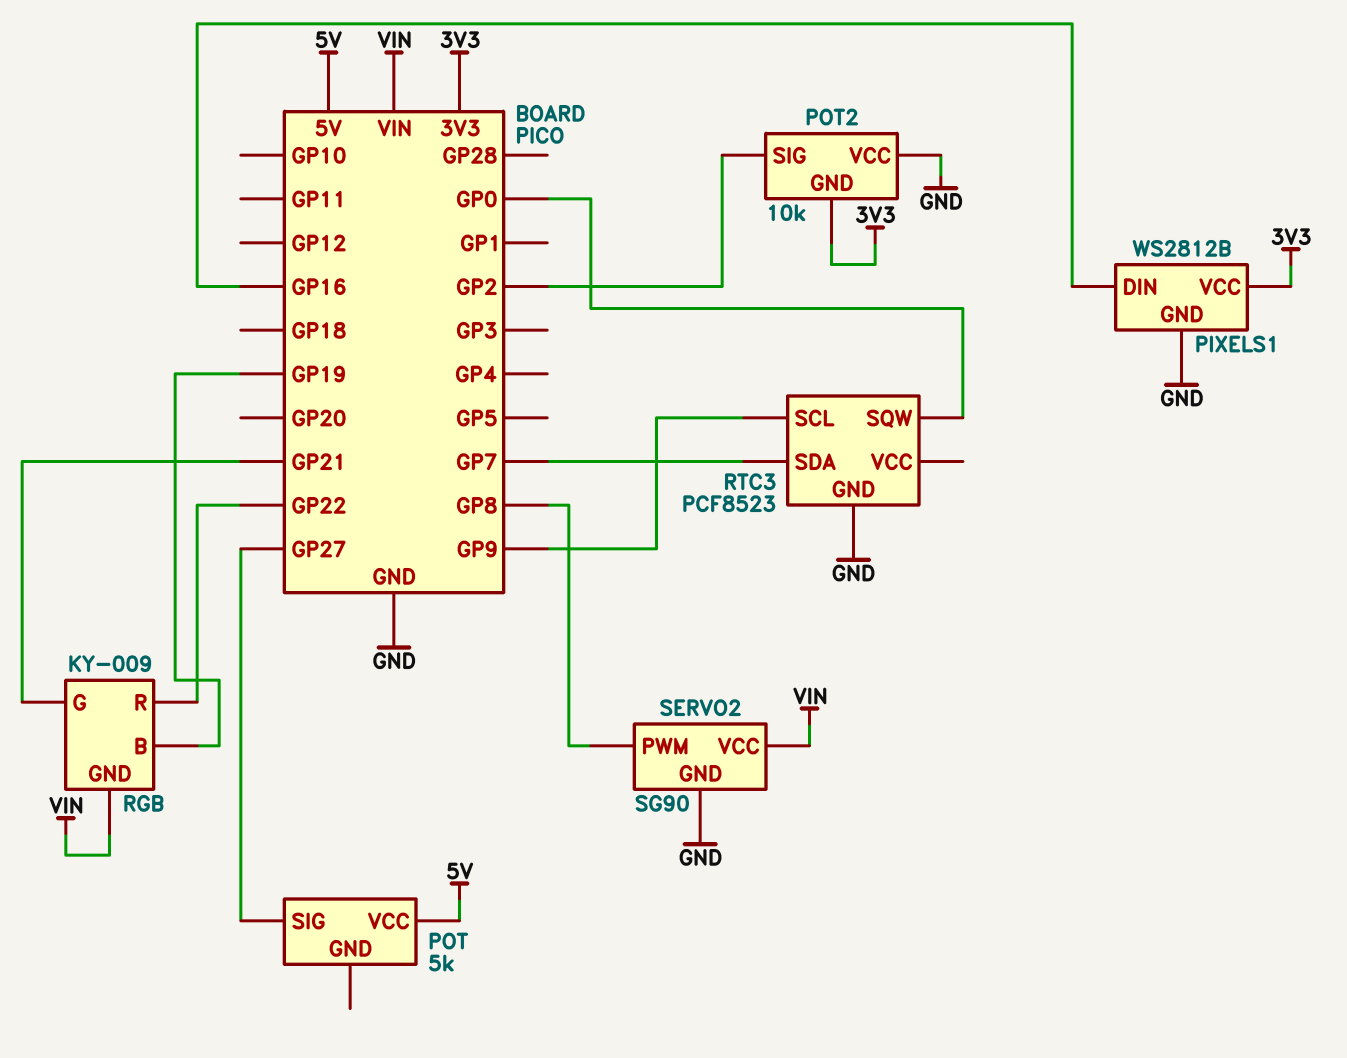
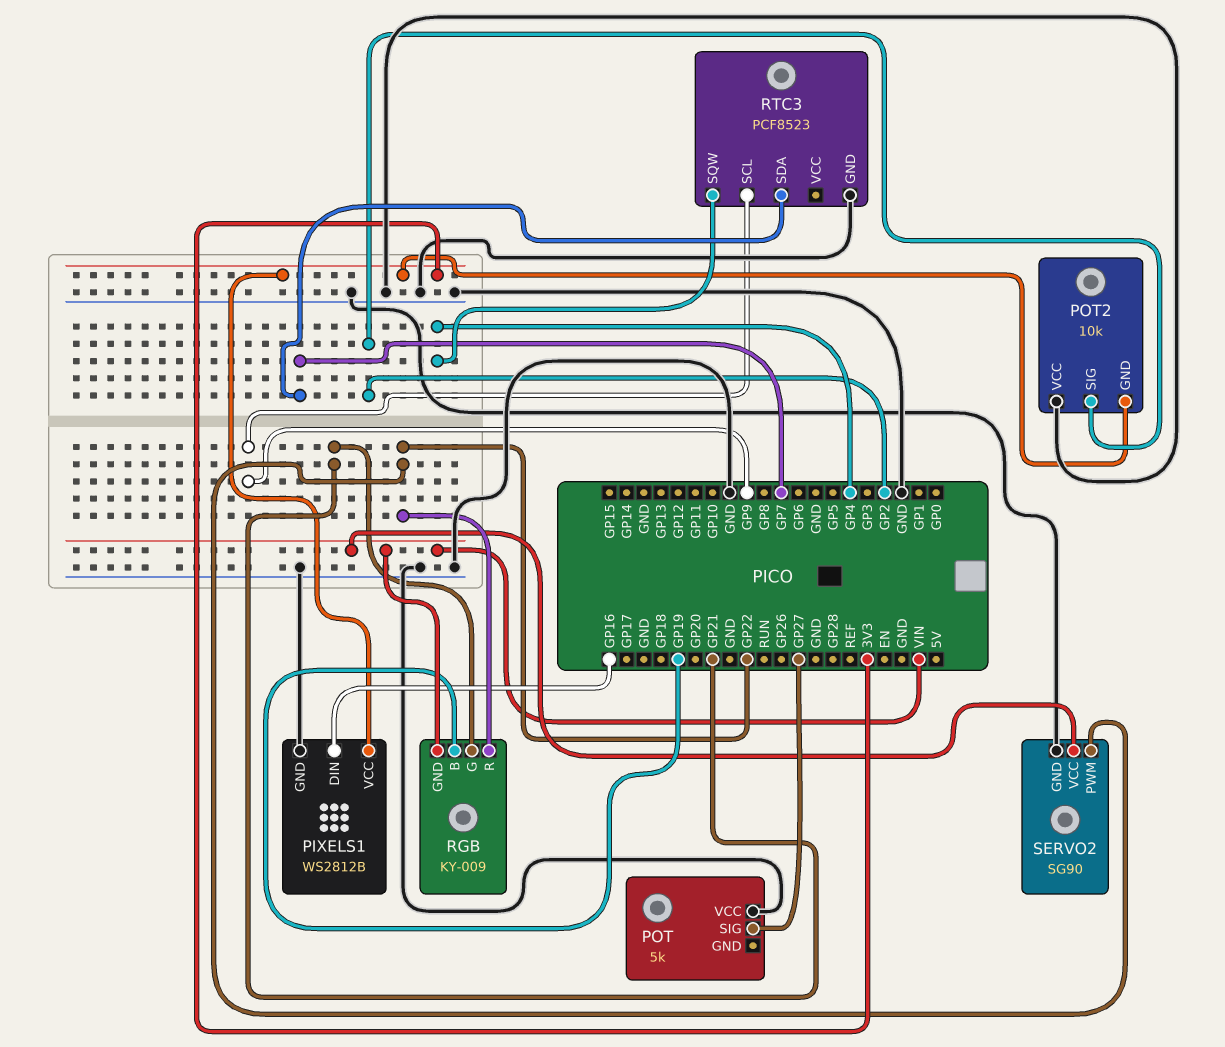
POT pin VCC: 5V -> GND
RTC3 pin SQW: GP0 -> GP4
SERVO2 pin PWM: GP8 -> GP22

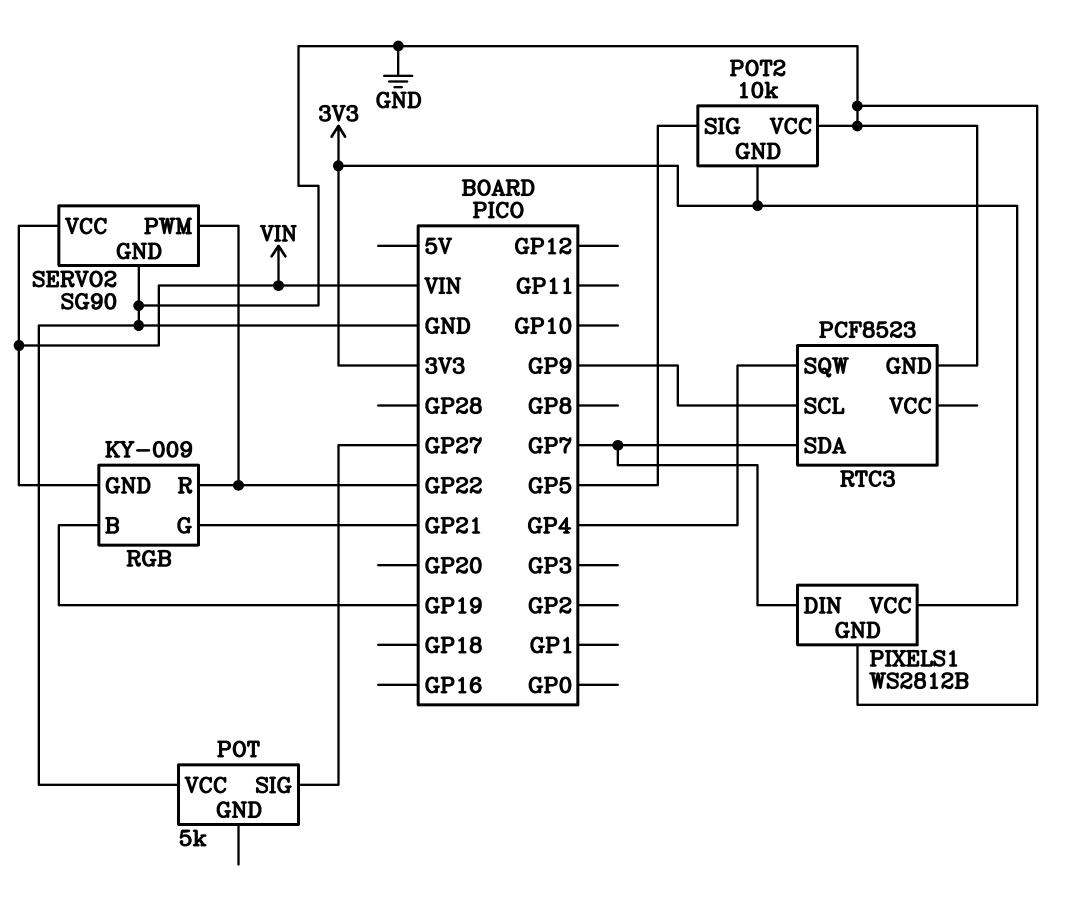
PIXELS1 pin DIN: GP16 -> GP7
POT2 pin SIG: GP2 -> GP5

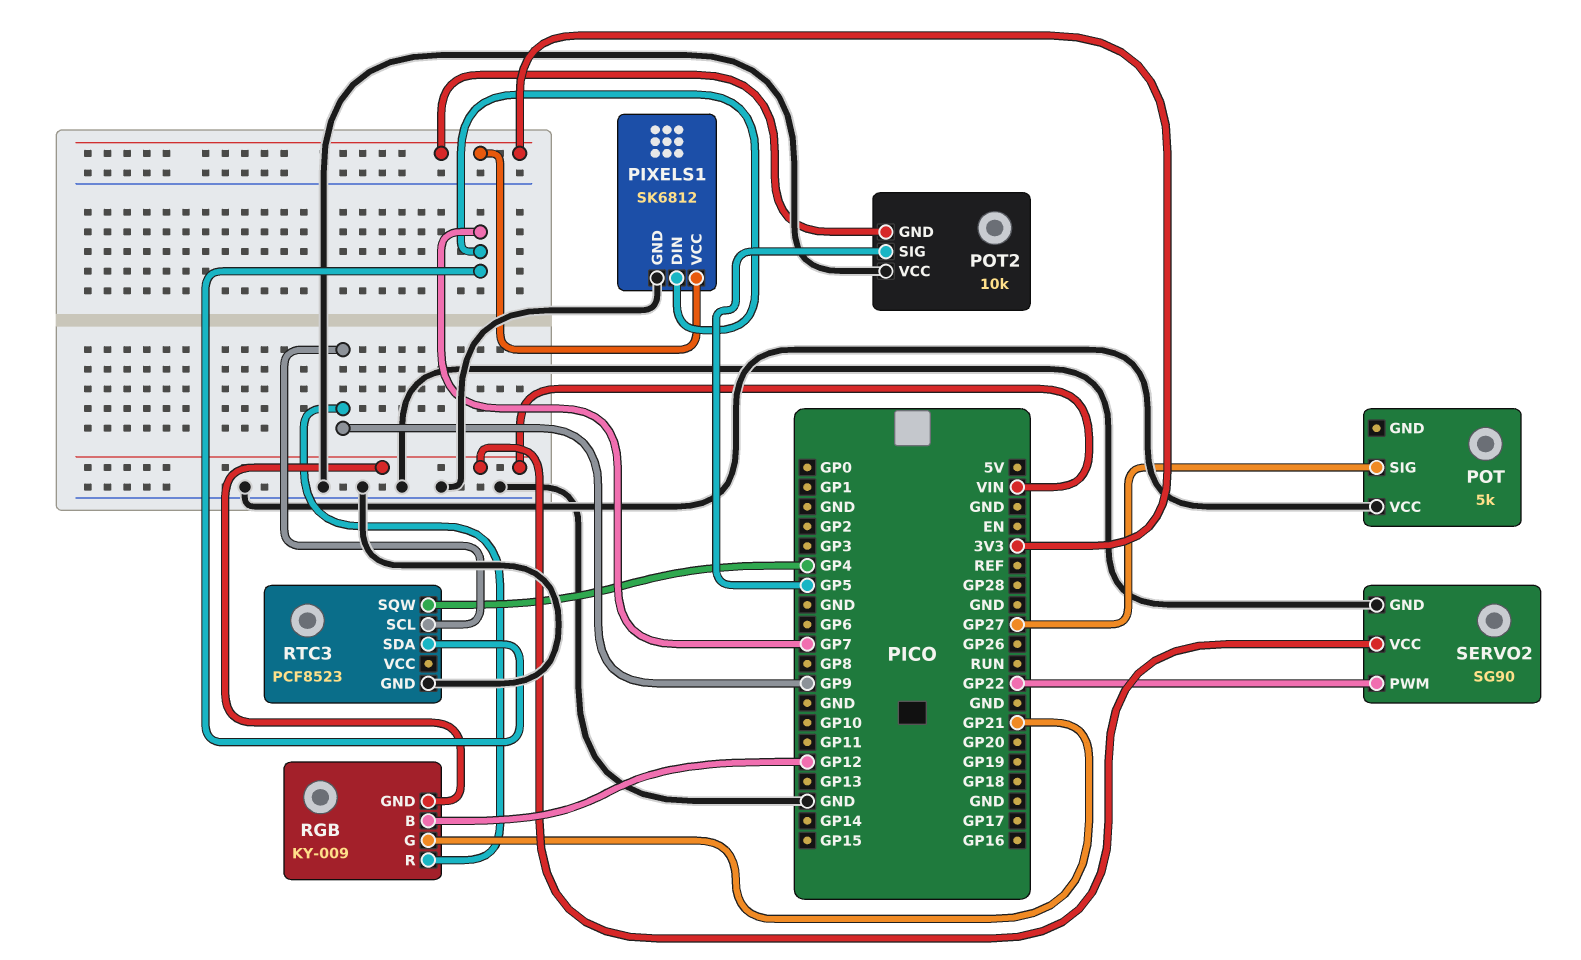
PIXELS1: WS2812B -> SK6812
RGB pin B: GP19 -> GP12
RGB pin R: GP22 -> GP9

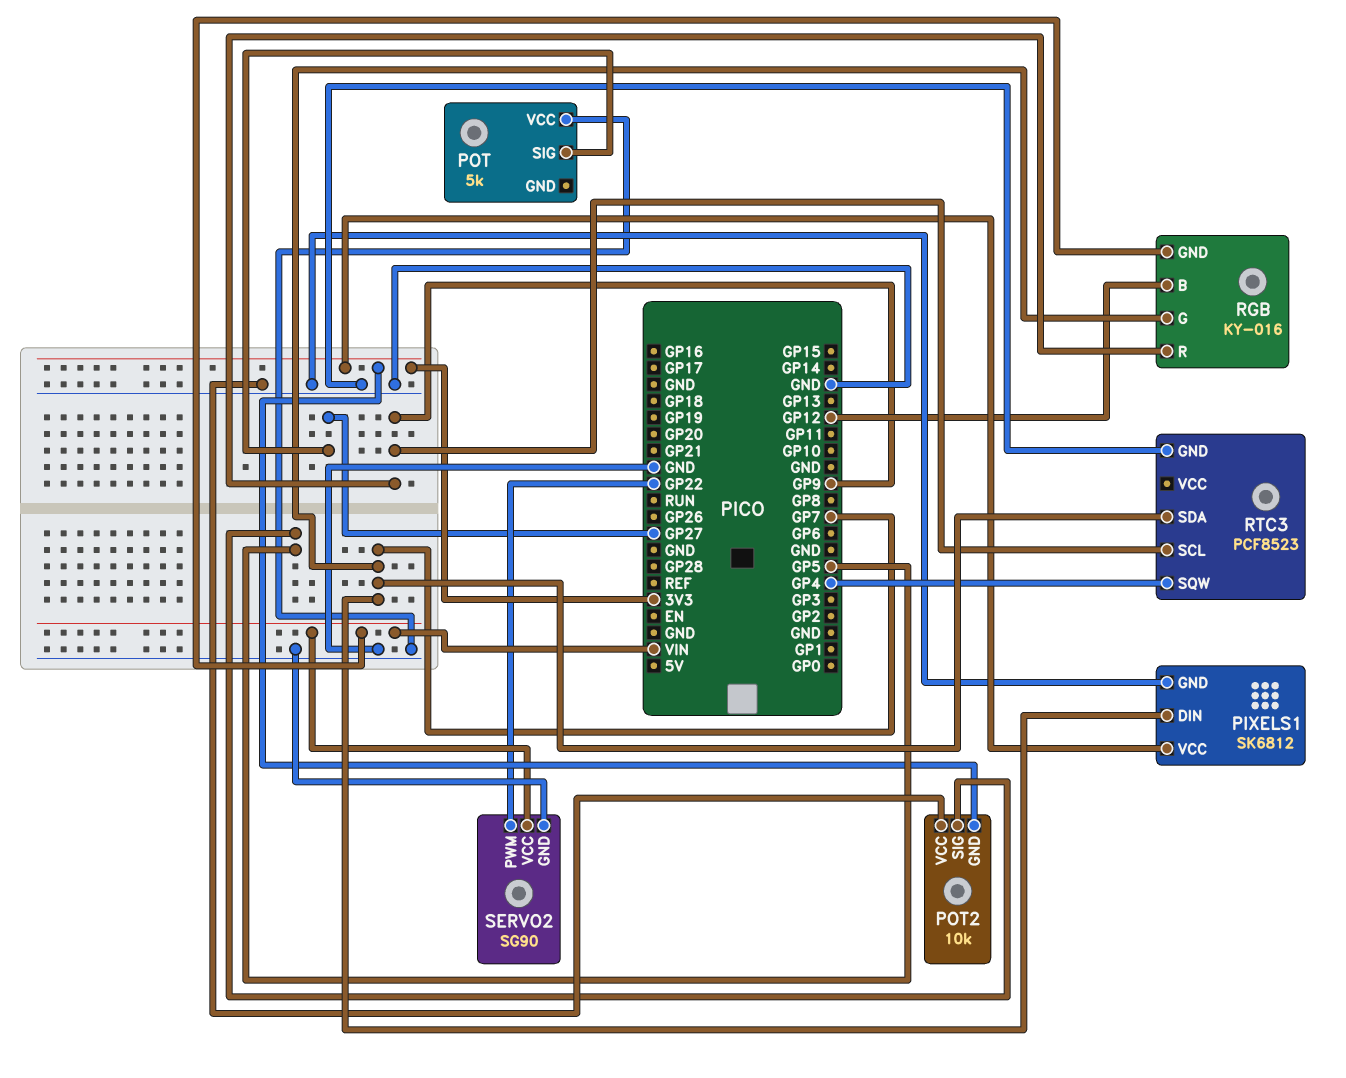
RGB: KY-009 -> KY-016
RGB pin G: GP21 -> GP7

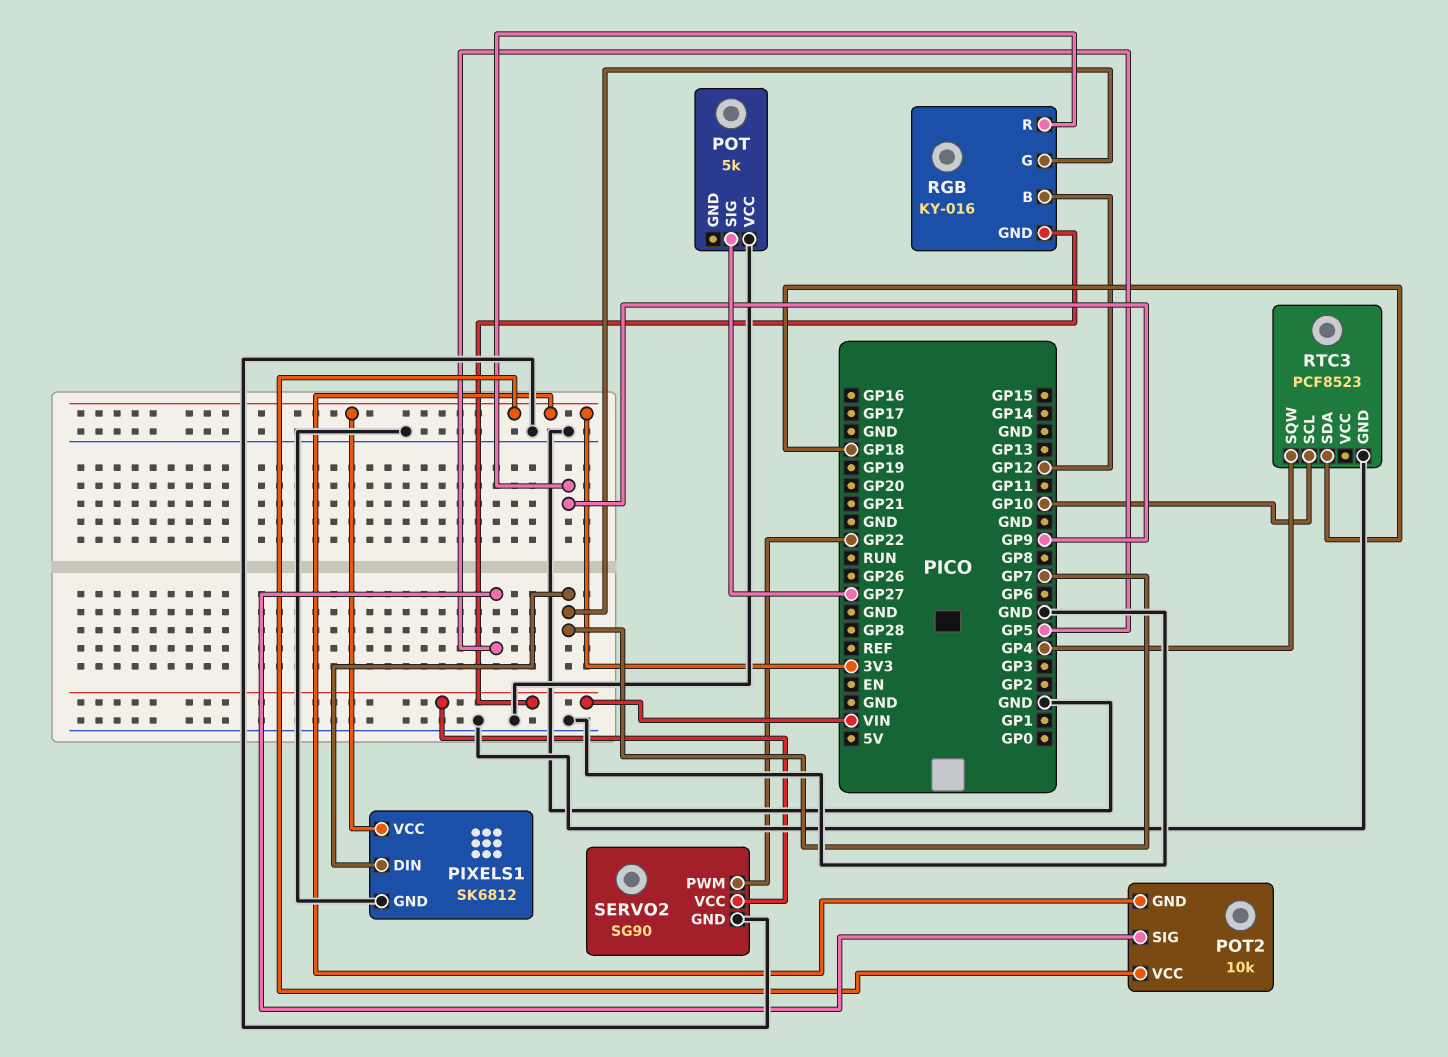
POT2 pin VCC: GND -> 3V3
RTC3 pin SCL: GP9 -> GP10
RTC3 pin SDA: GP7 -> GP18

